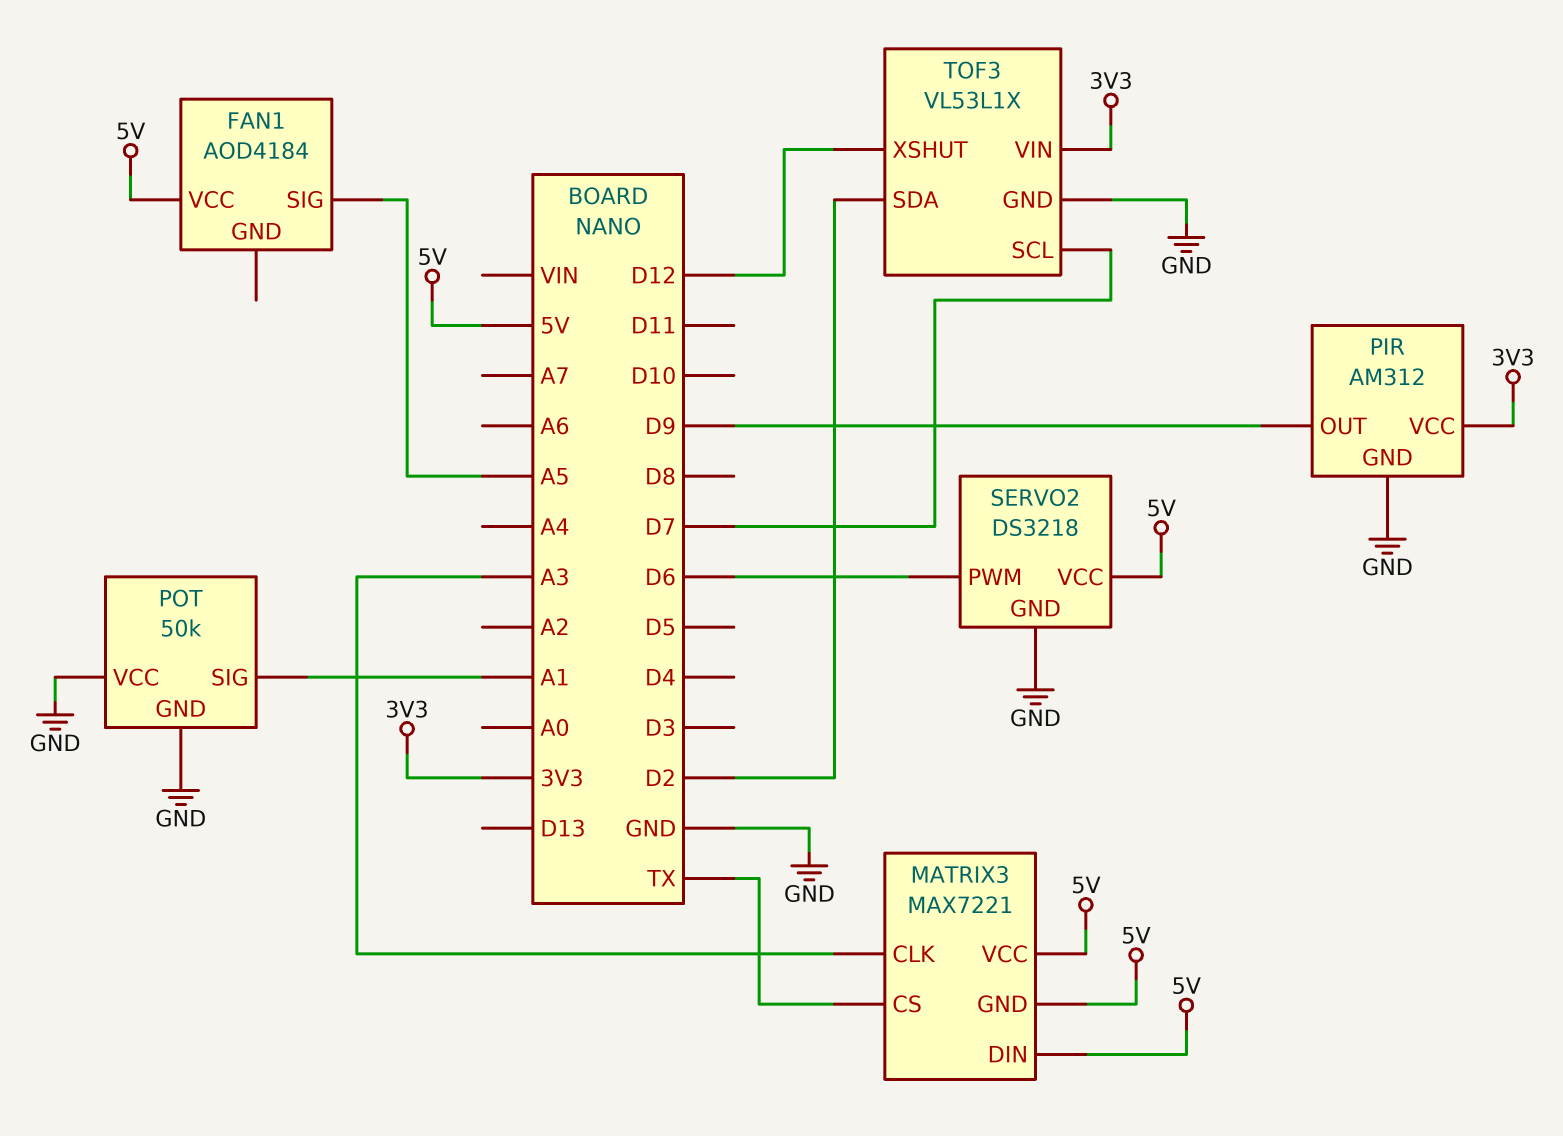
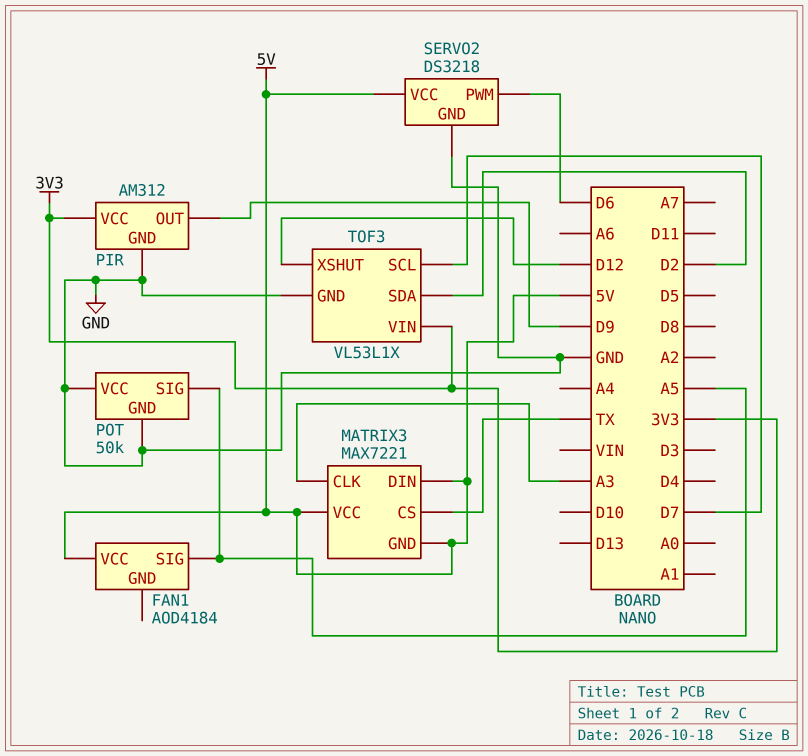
POT pin SIG: A1 -> A5

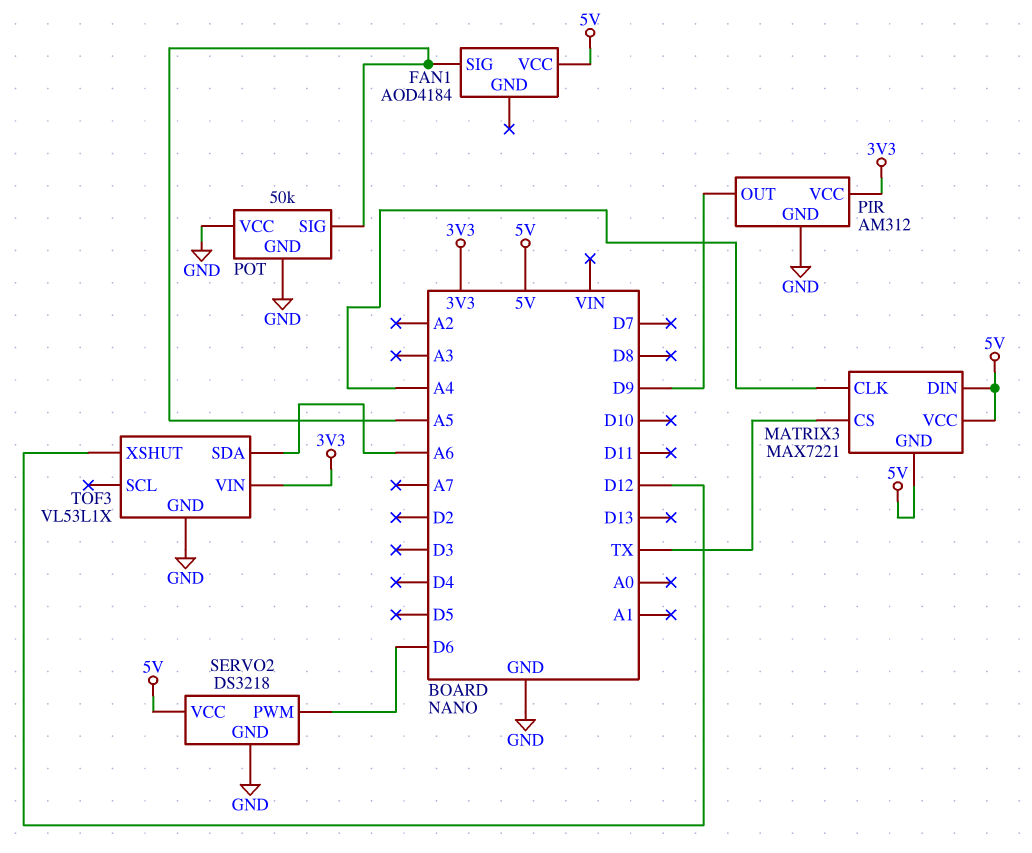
MATRIX3 pin CLK: A3 -> A4
TOF3 pin SCL: D7 -> none
TOF3 pin SDA: D2 -> A6

